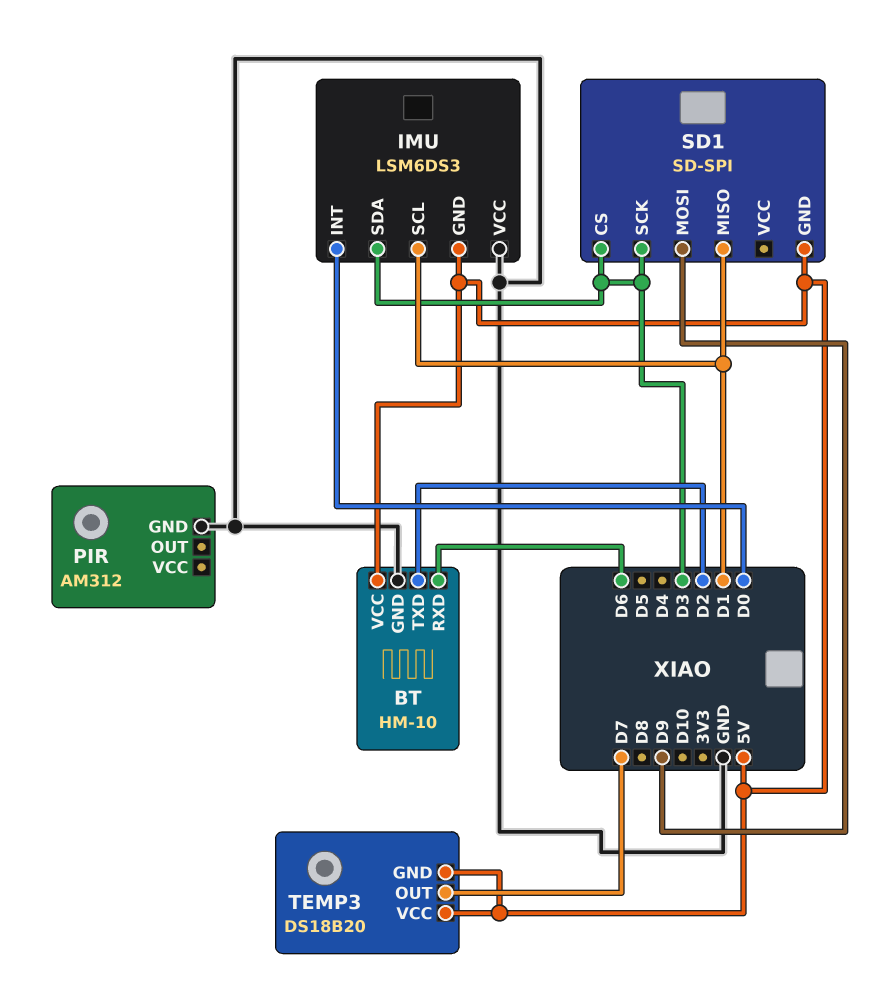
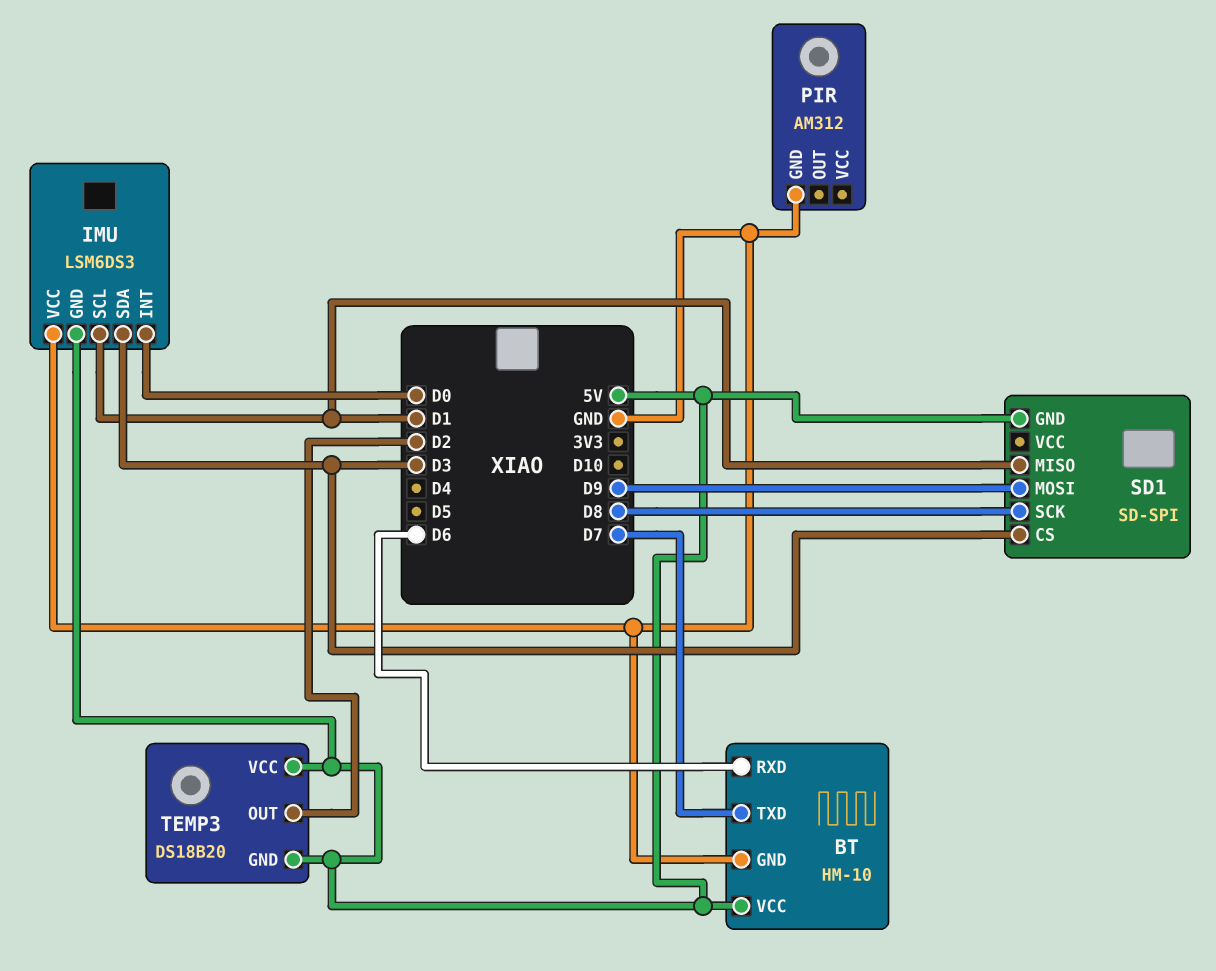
BT pin TXD: D2 -> D7
SD1 pin SCK: D3 -> D8
TEMP3 pin OUT: D7 -> D2

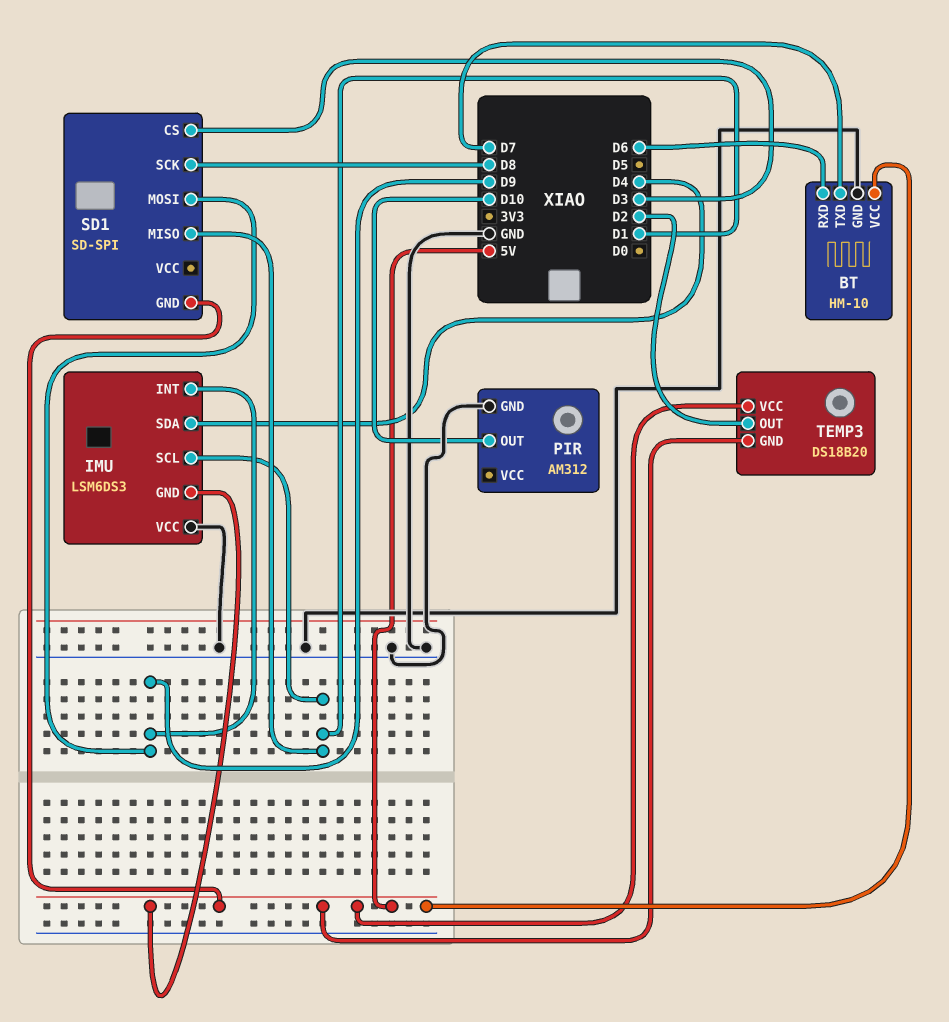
IMU pin INT: D0 -> D9
IMU pin SDA: D3 -> D4
PIR pin OUT: none -> D10

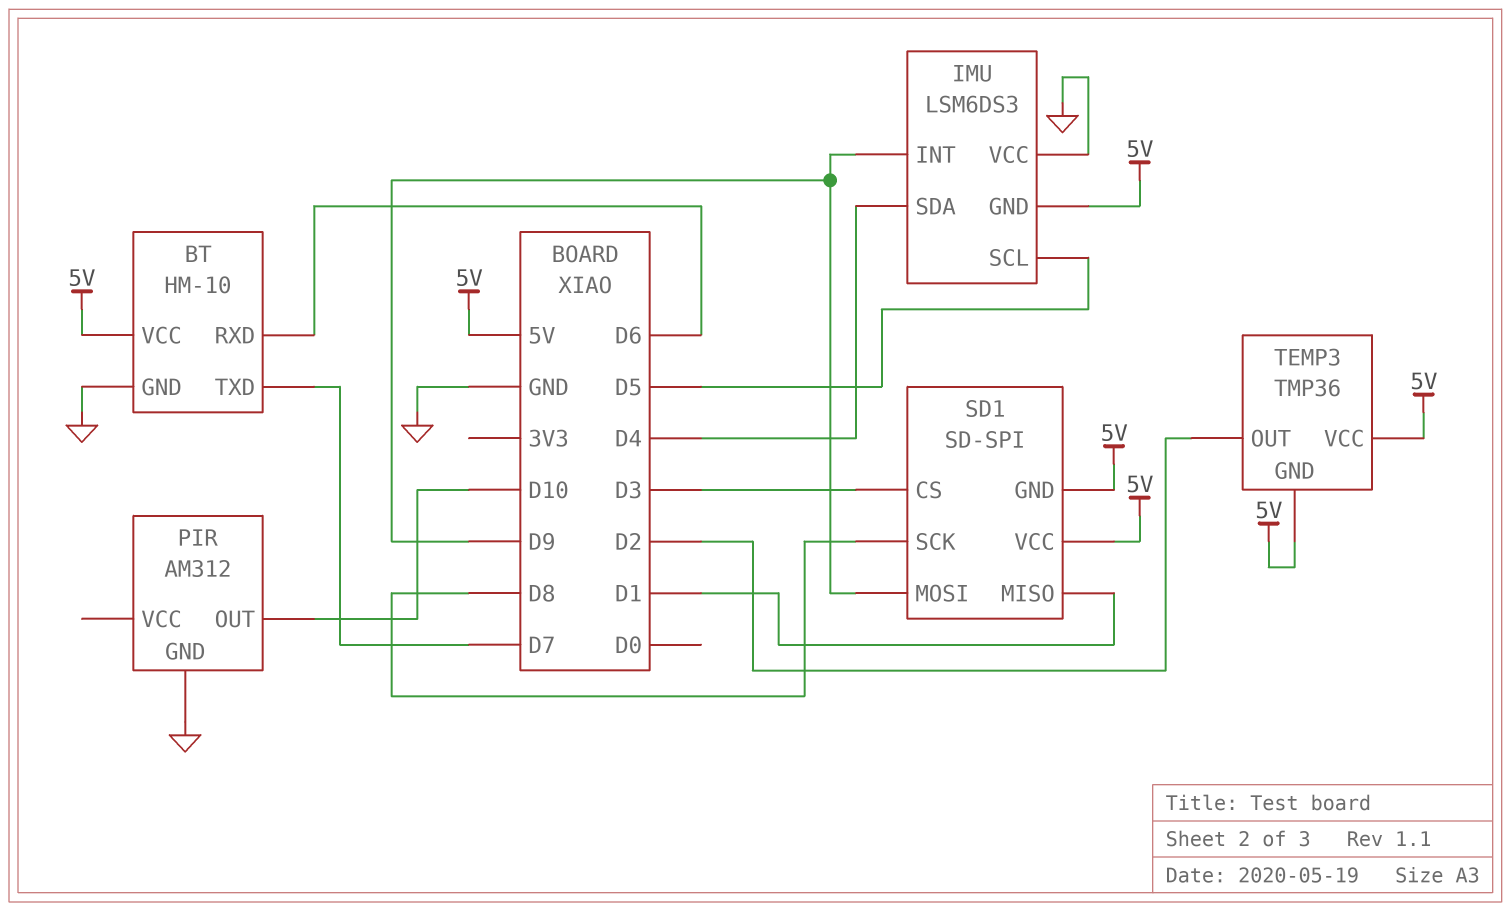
IMU pin SCL: D1 -> D5
SD1 pin VCC: none -> 5V
TEMP3: DS18B20 -> TMP36

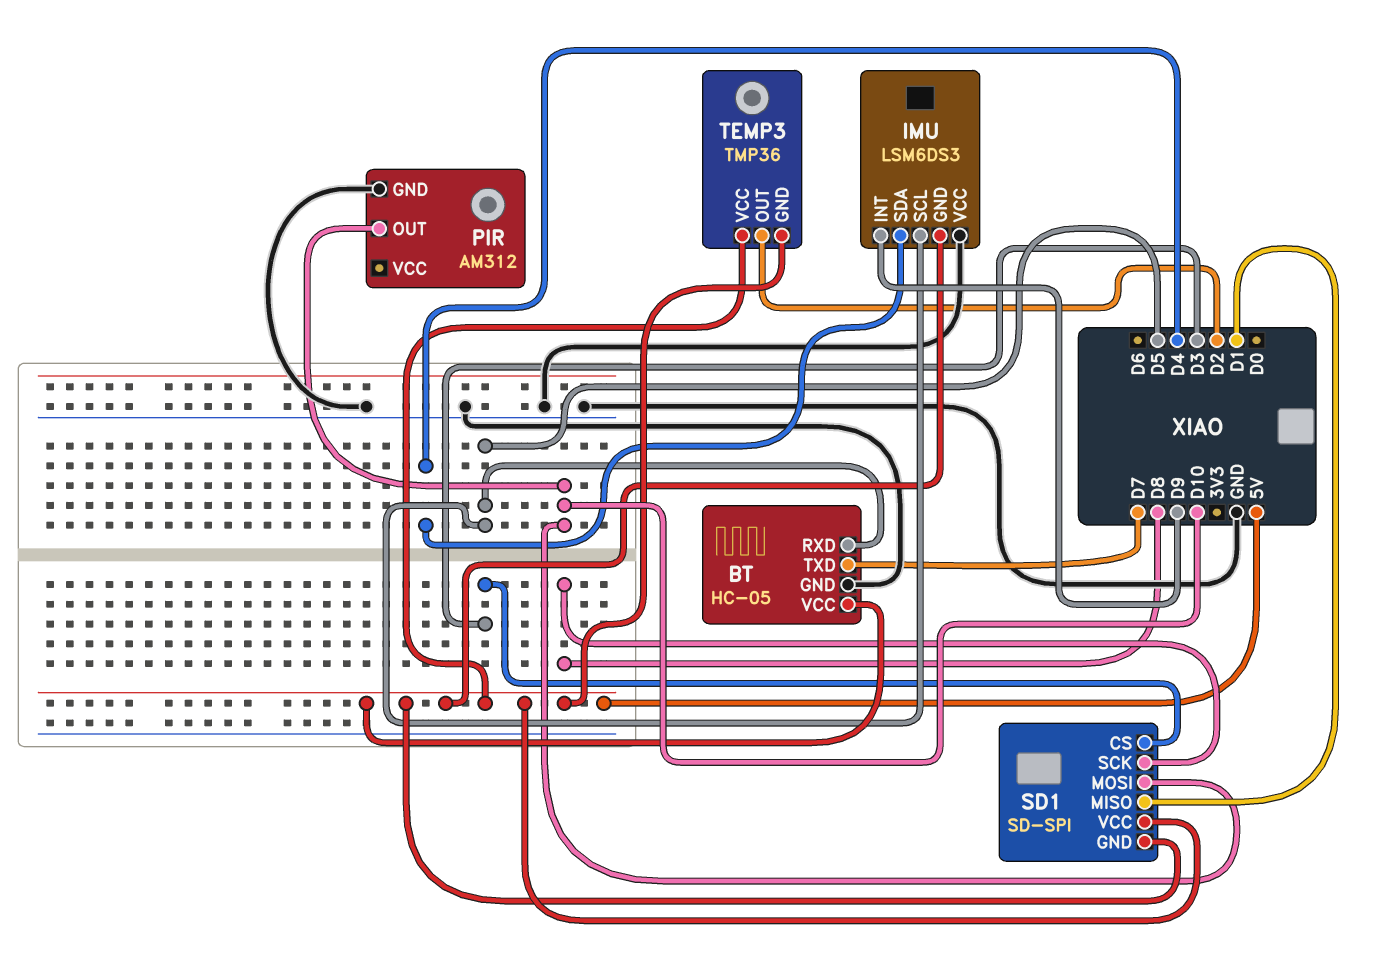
BT: HM-10 -> HC-05
BT pin RXD: D6 -> D5
SD1 pin MOSI: D9 -> D10

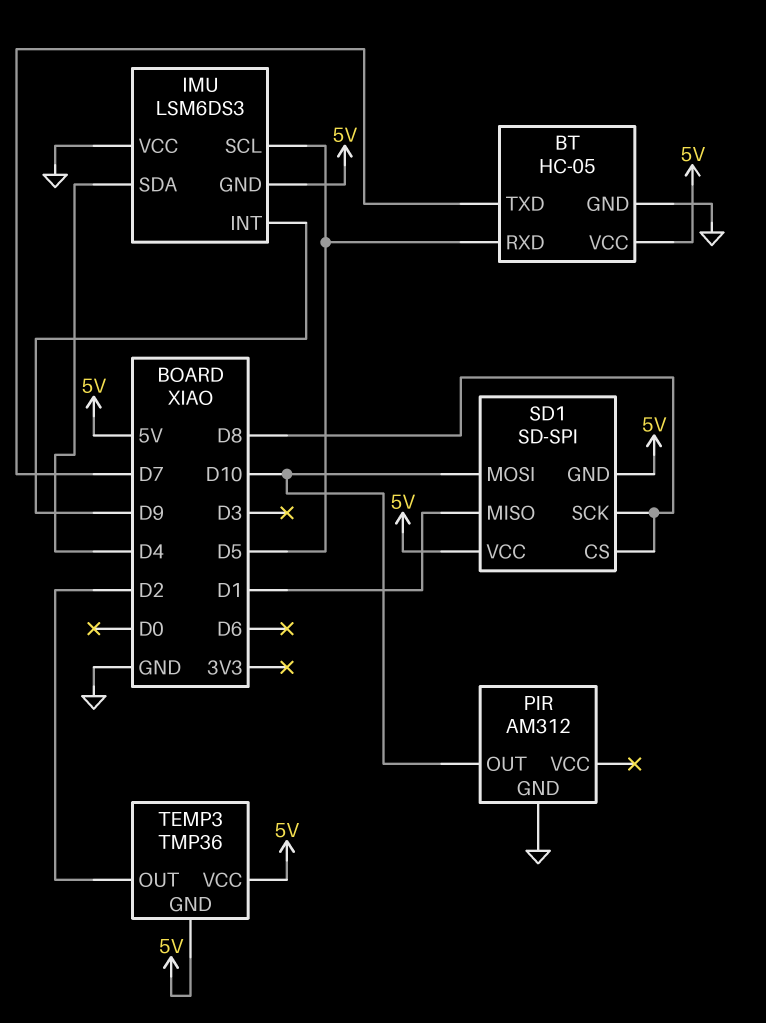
SD1 pin CS: D3 -> D8

